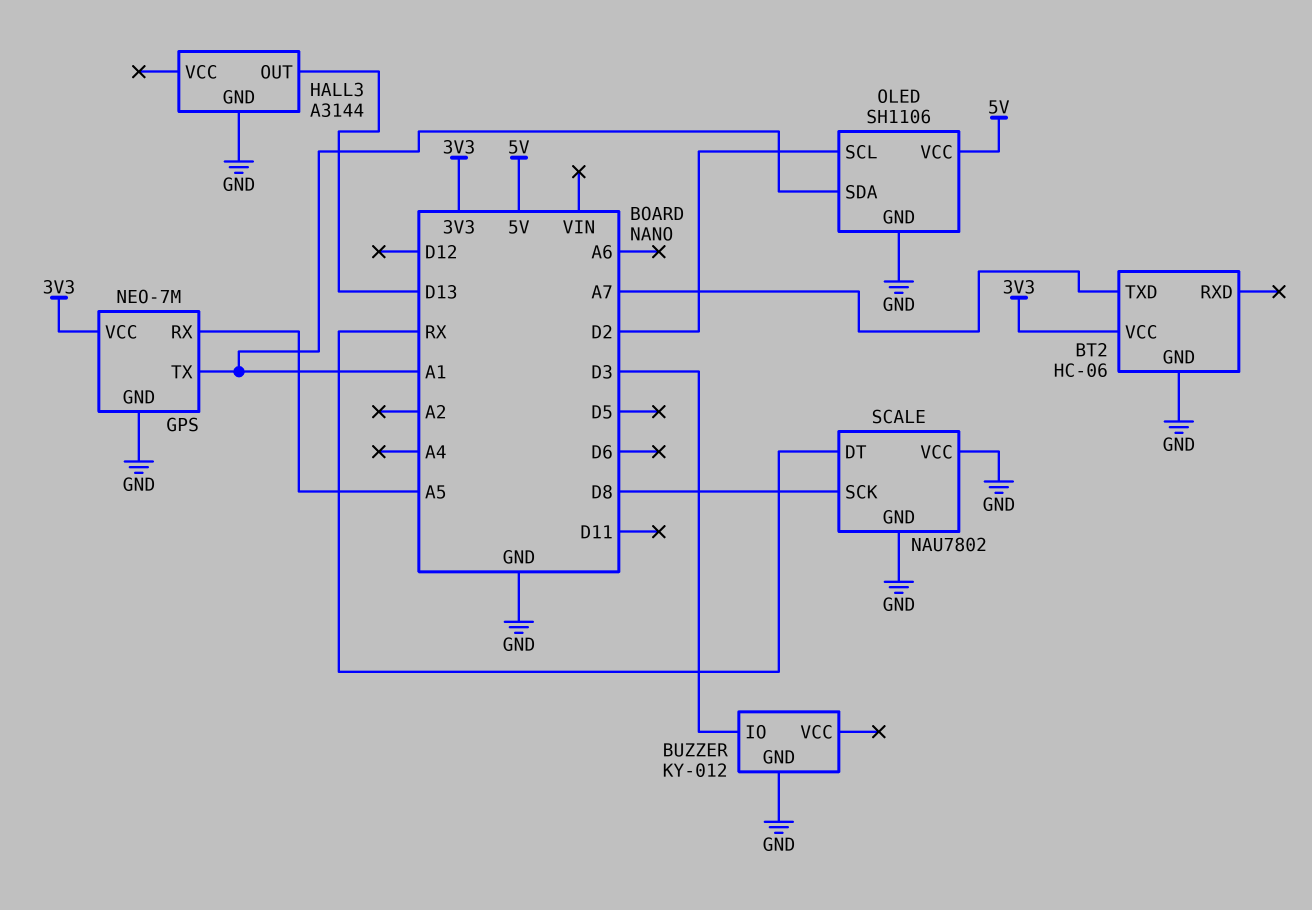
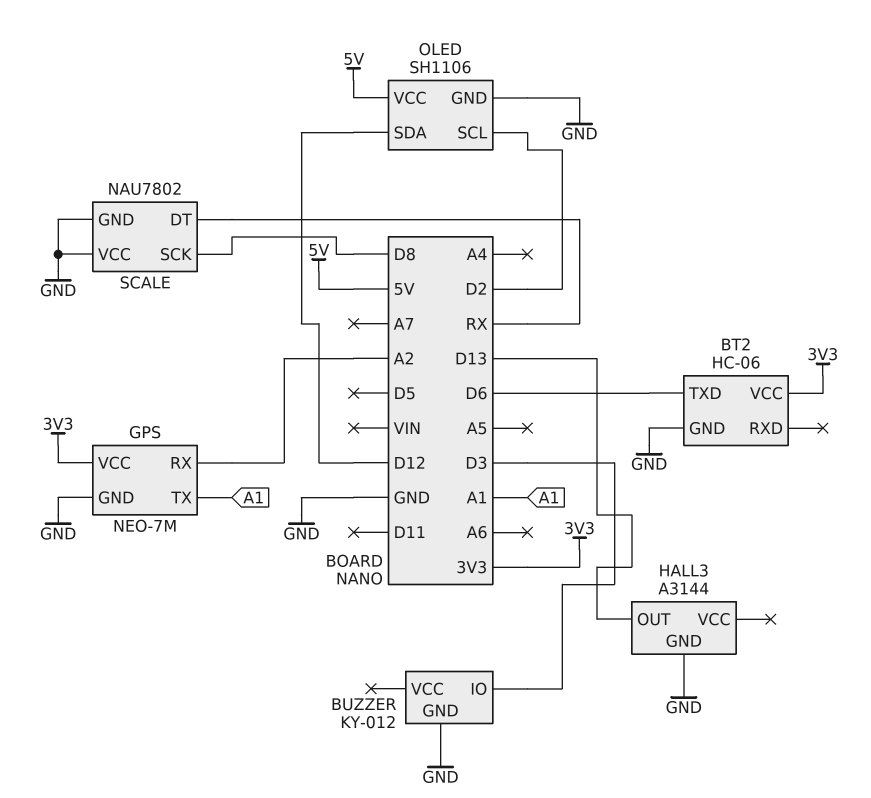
BT2 pin TXD: A7 -> D6
GPS pin RX: A5 -> A2
OLED pin SDA: A1 -> D12

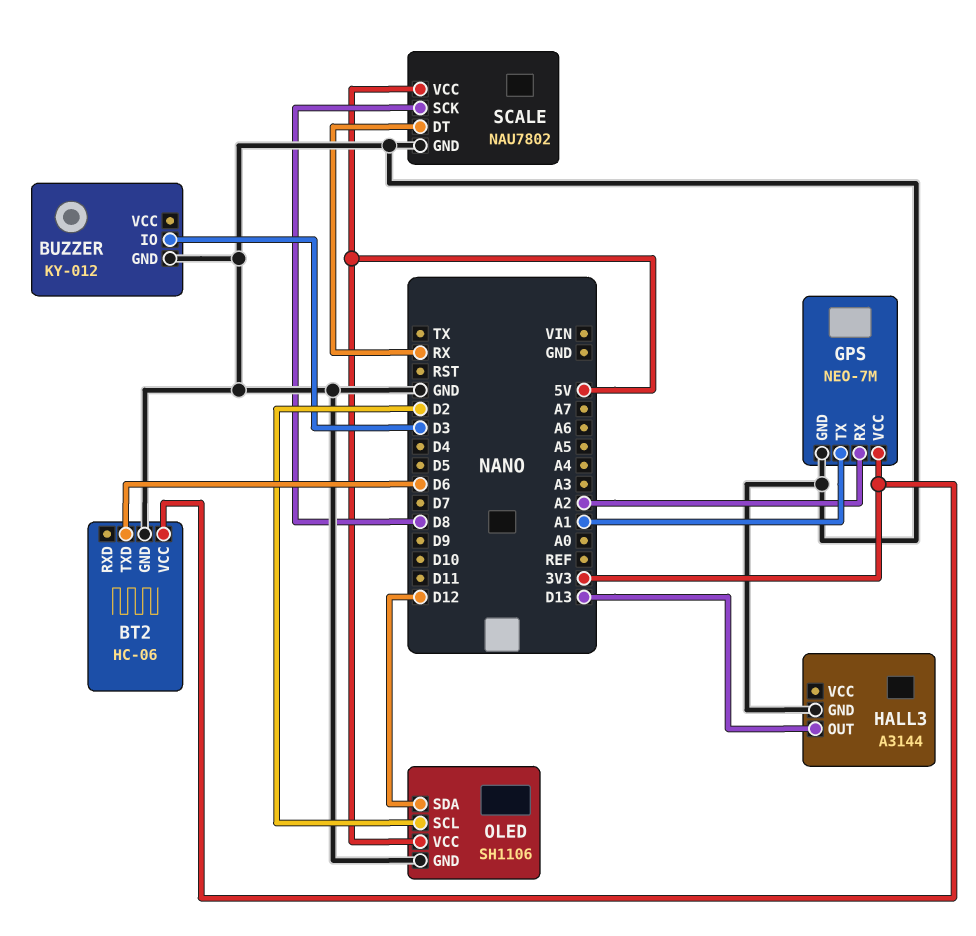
SCALE pin VCC: GND -> 5V

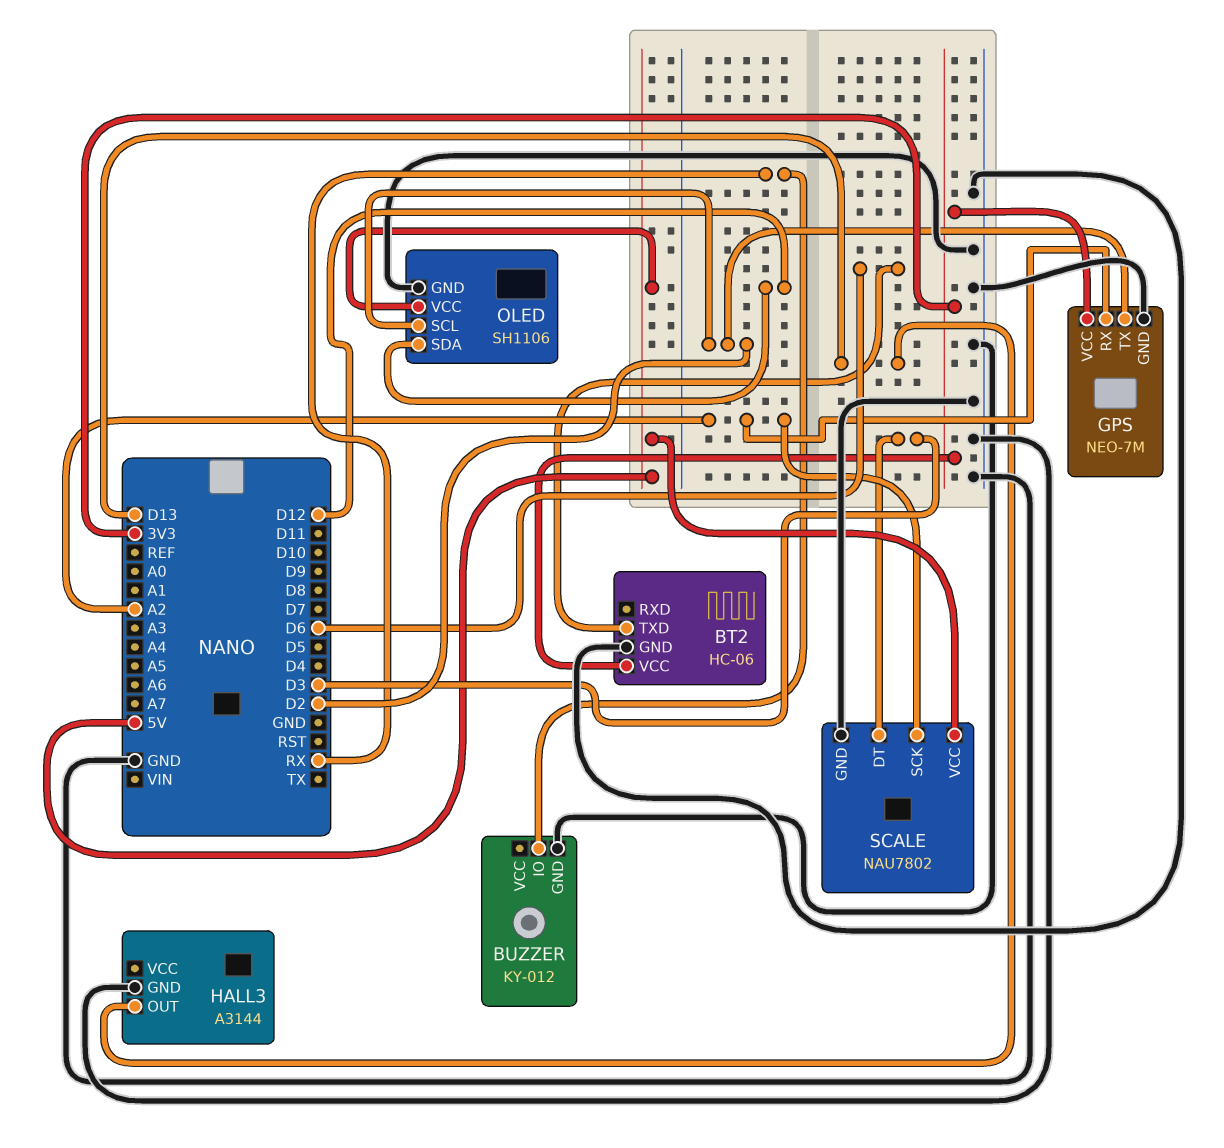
BUZZER pin IO: D3 -> RX
GPS pin TX: A1 -> D2
SCALE pin DT: RX -> D3
SCALE pin SCK: D8 -> A2

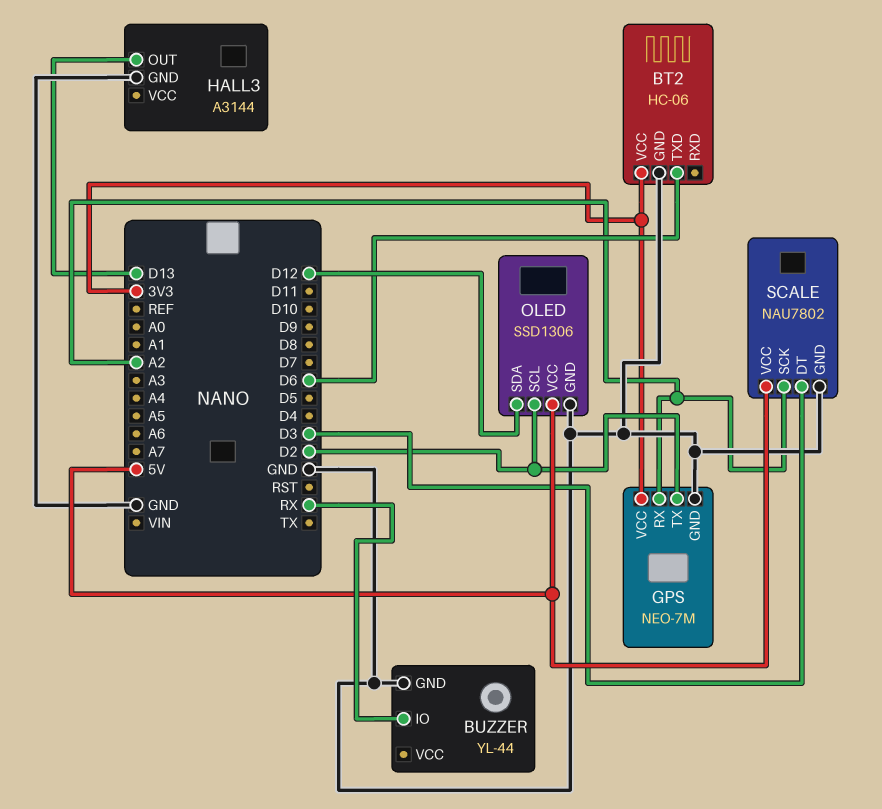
BUZZER: KY-012 -> YL-44
OLED: SH1106 -> SSD1306

